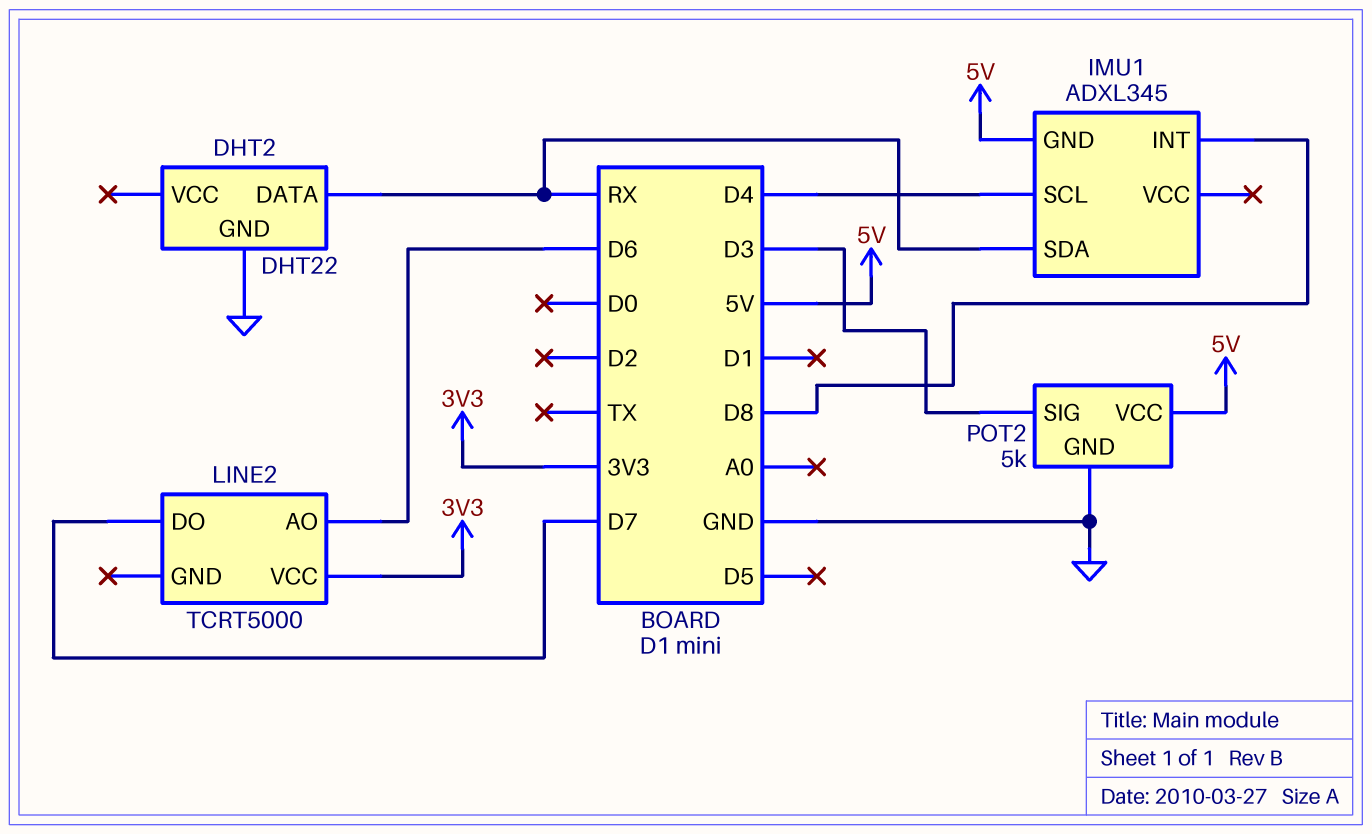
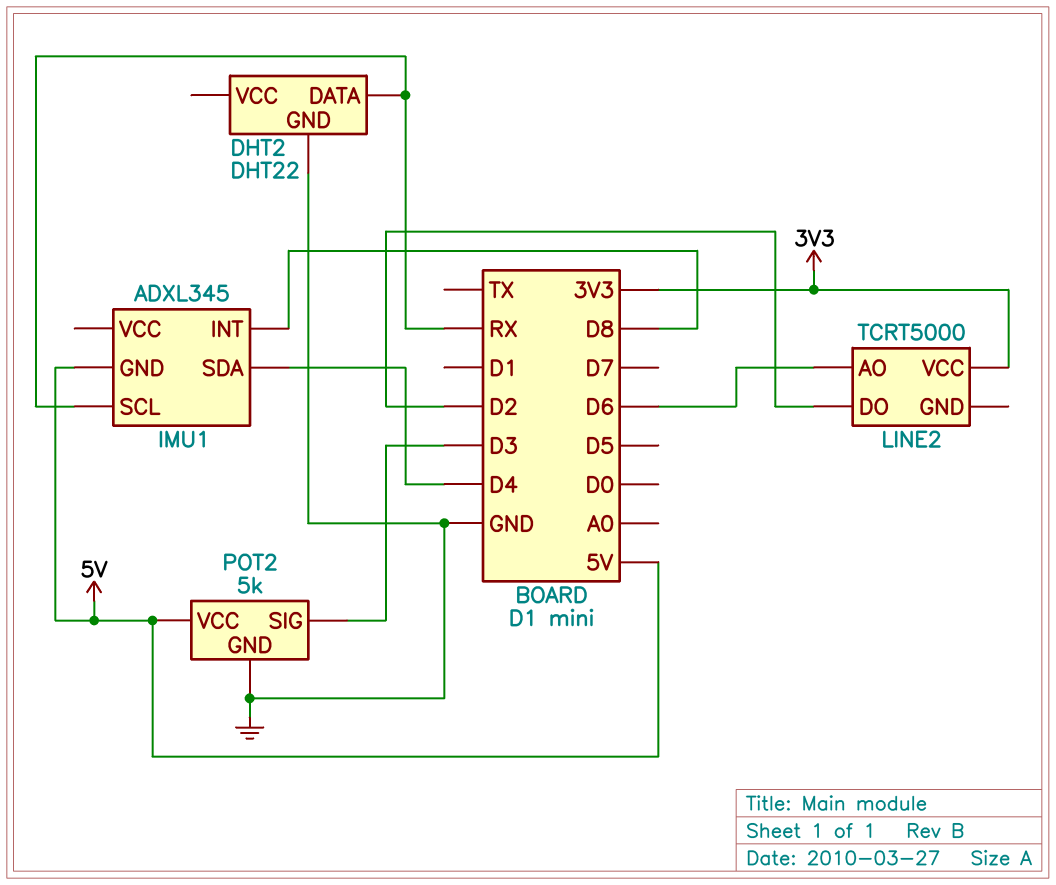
IMU1 pin SCL: D4 -> RX
IMU1 pin SDA: RX -> D4
LINE2 pin DO: D7 -> D2

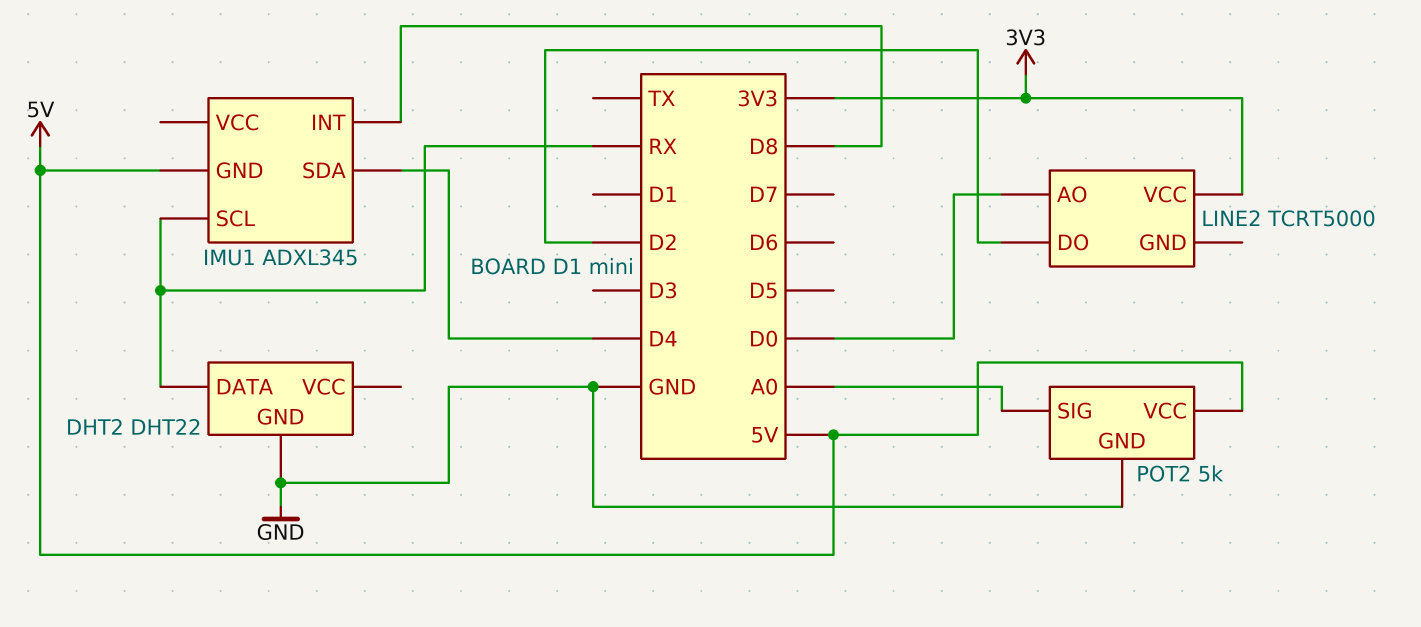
LINE2 pin AO: D6 -> D0
POT2 pin SIG: D3 -> A0

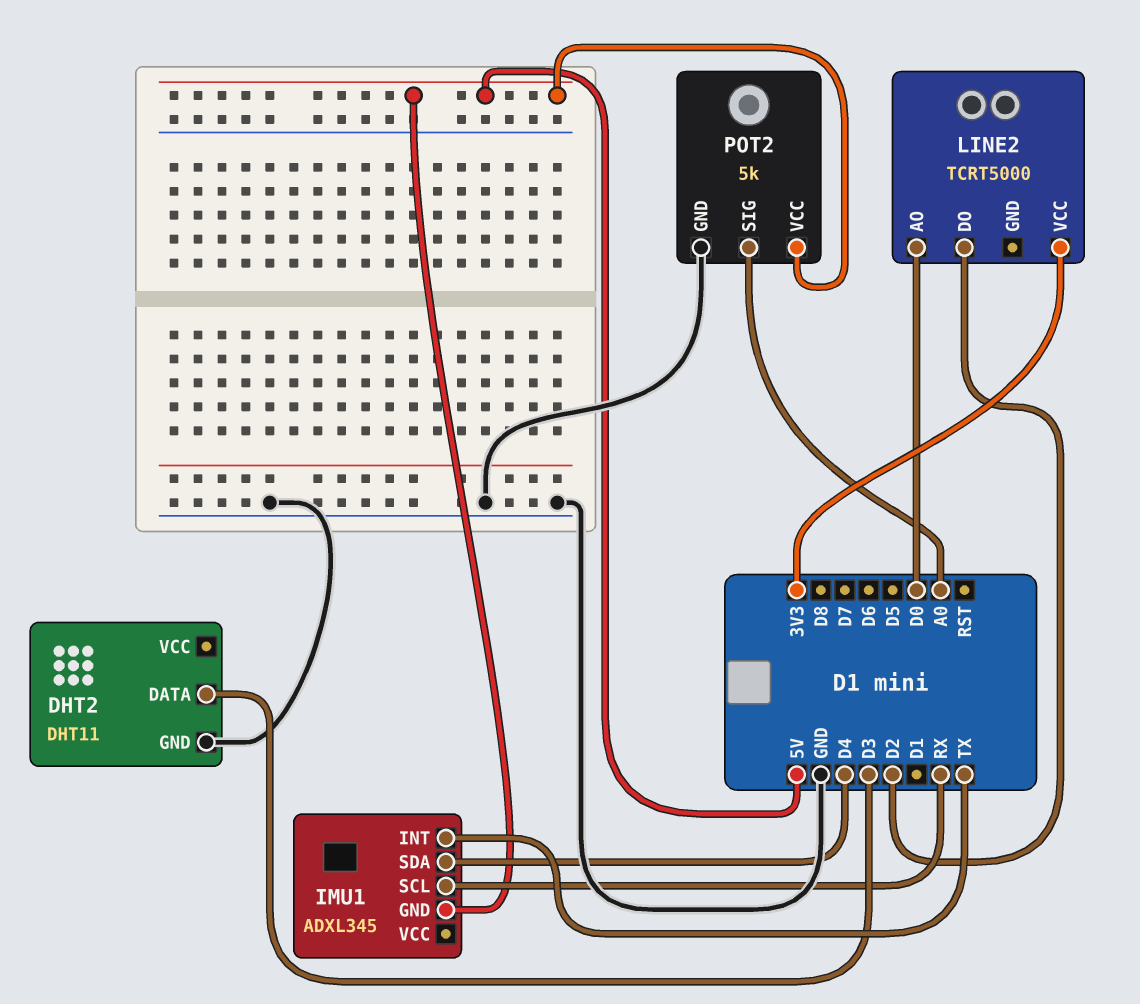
DHT2: DHT22 -> DHT11
DHT2 pin DATA: RX -> D3
IMU1 pin INT: D8 -> TX

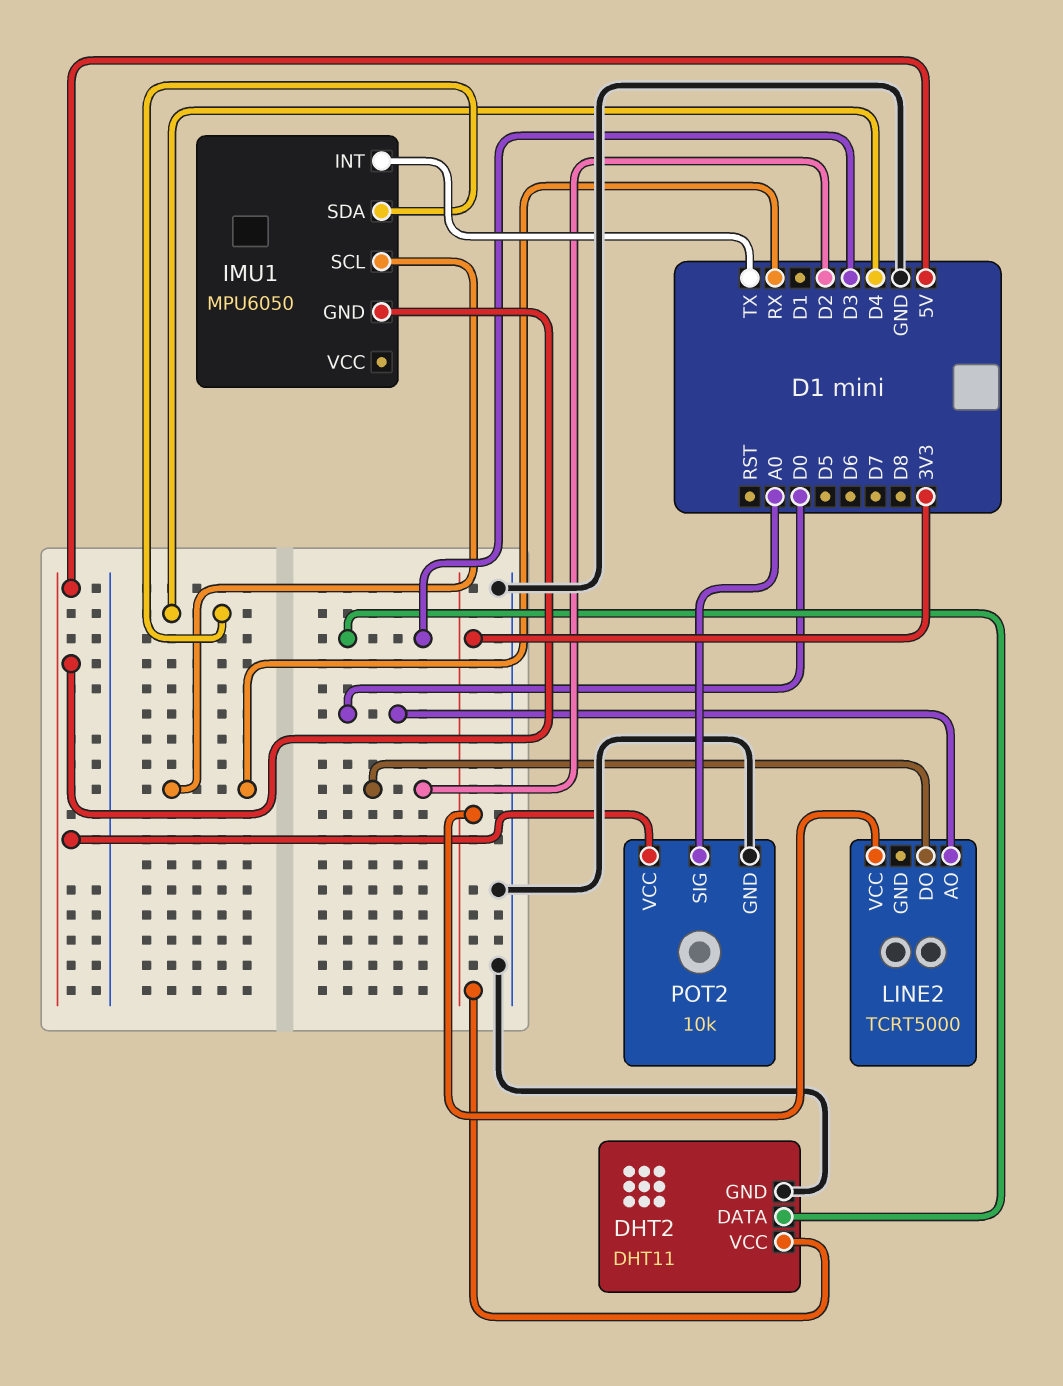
DHT2 pin VCC: none -> 3V3
IMU1: ADXL345 -> MPU6050
POT2: 5k -> 10k

